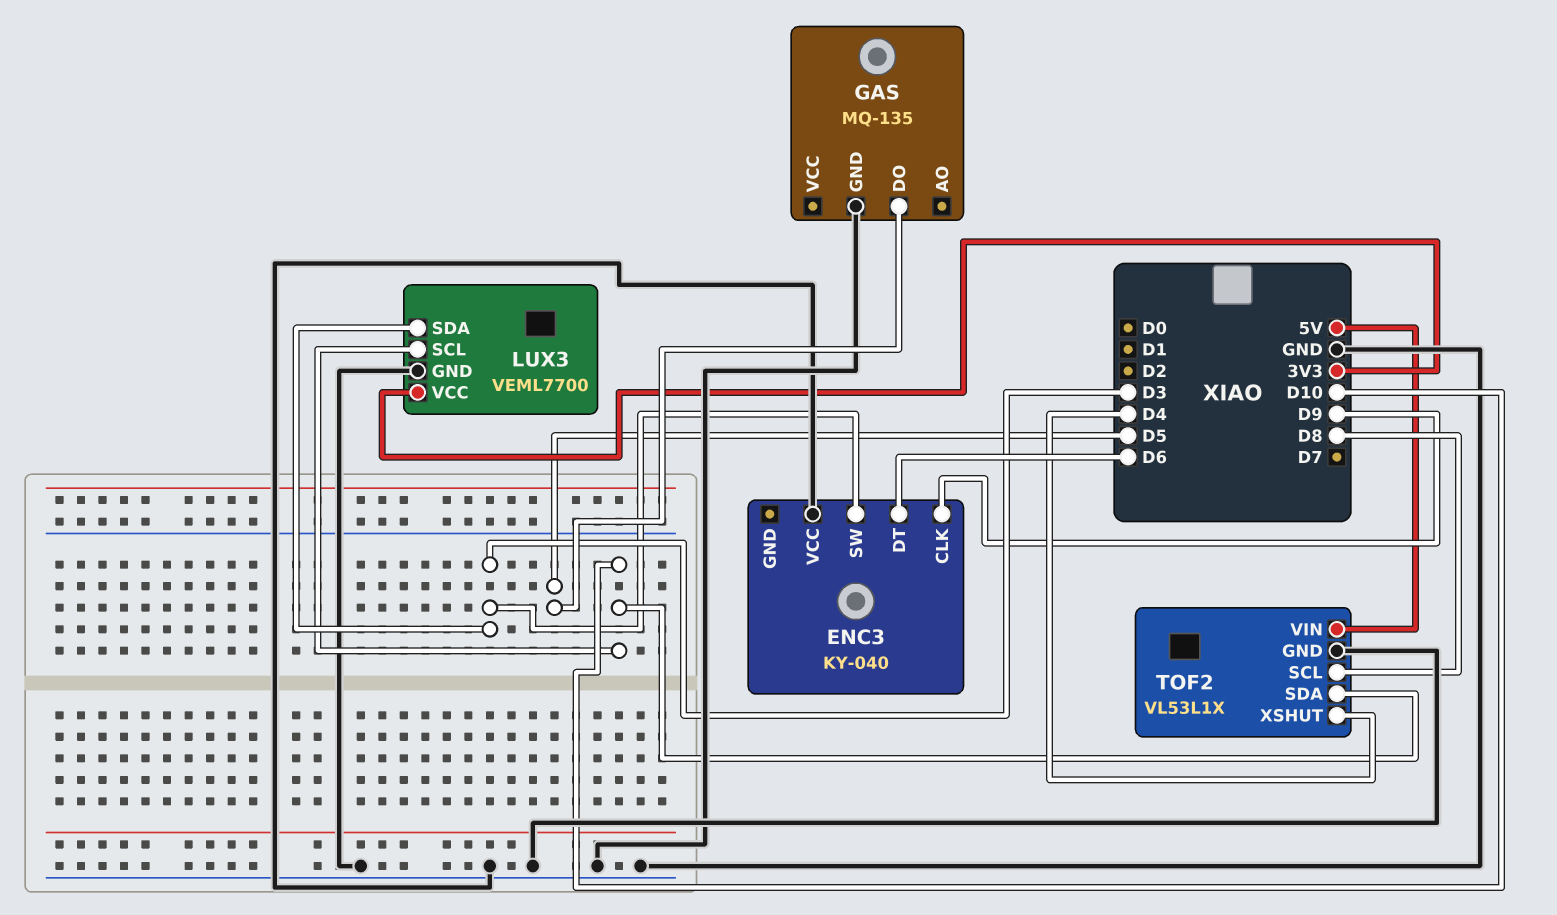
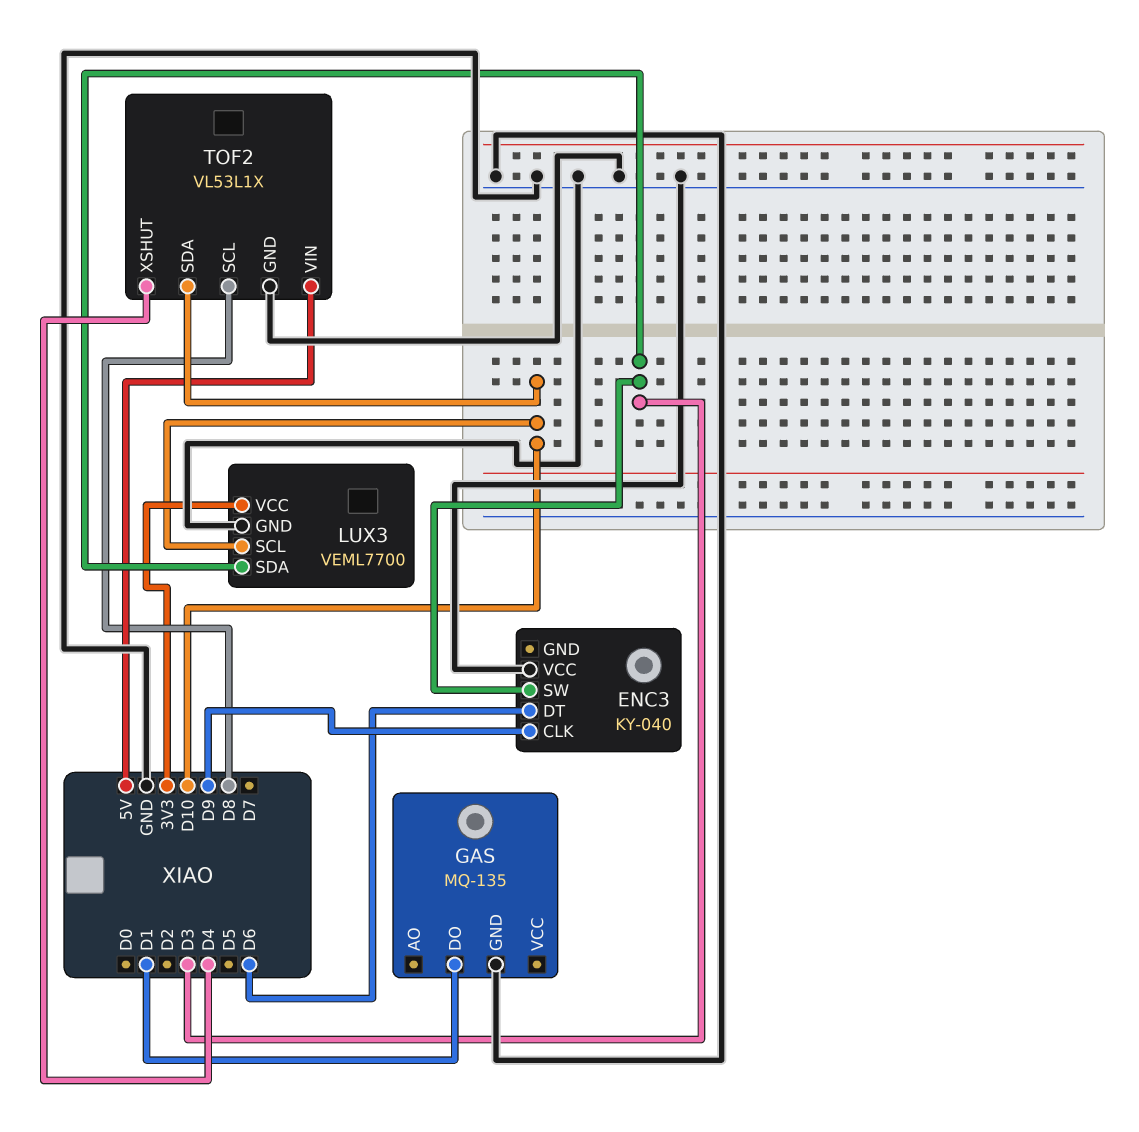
GAS pin DO: D5 -> D1

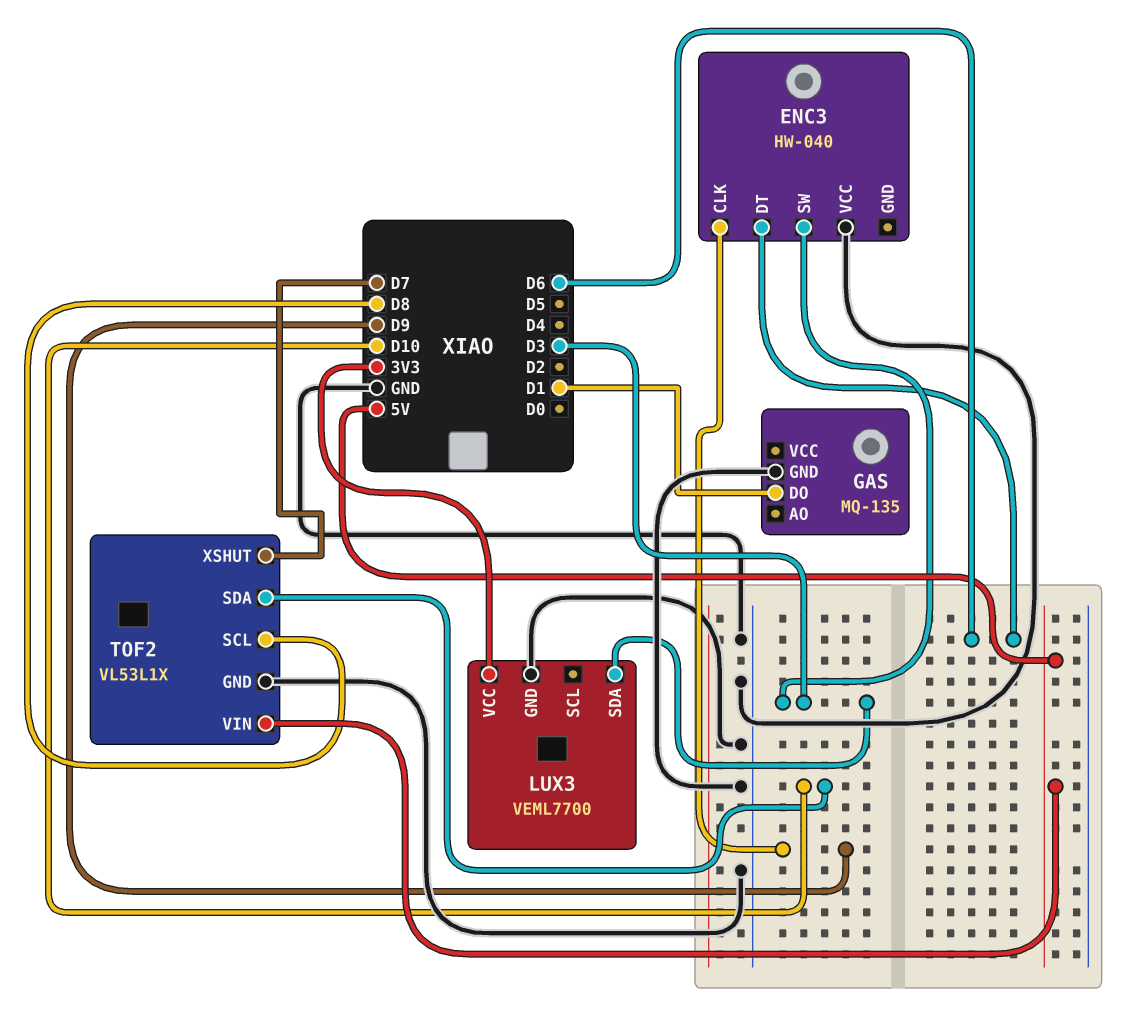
ENC3: KY-040 -> HW-040
LUX3 pin SCL: D10 -> none
TOF2 pin XSHUT: D4 -> D7

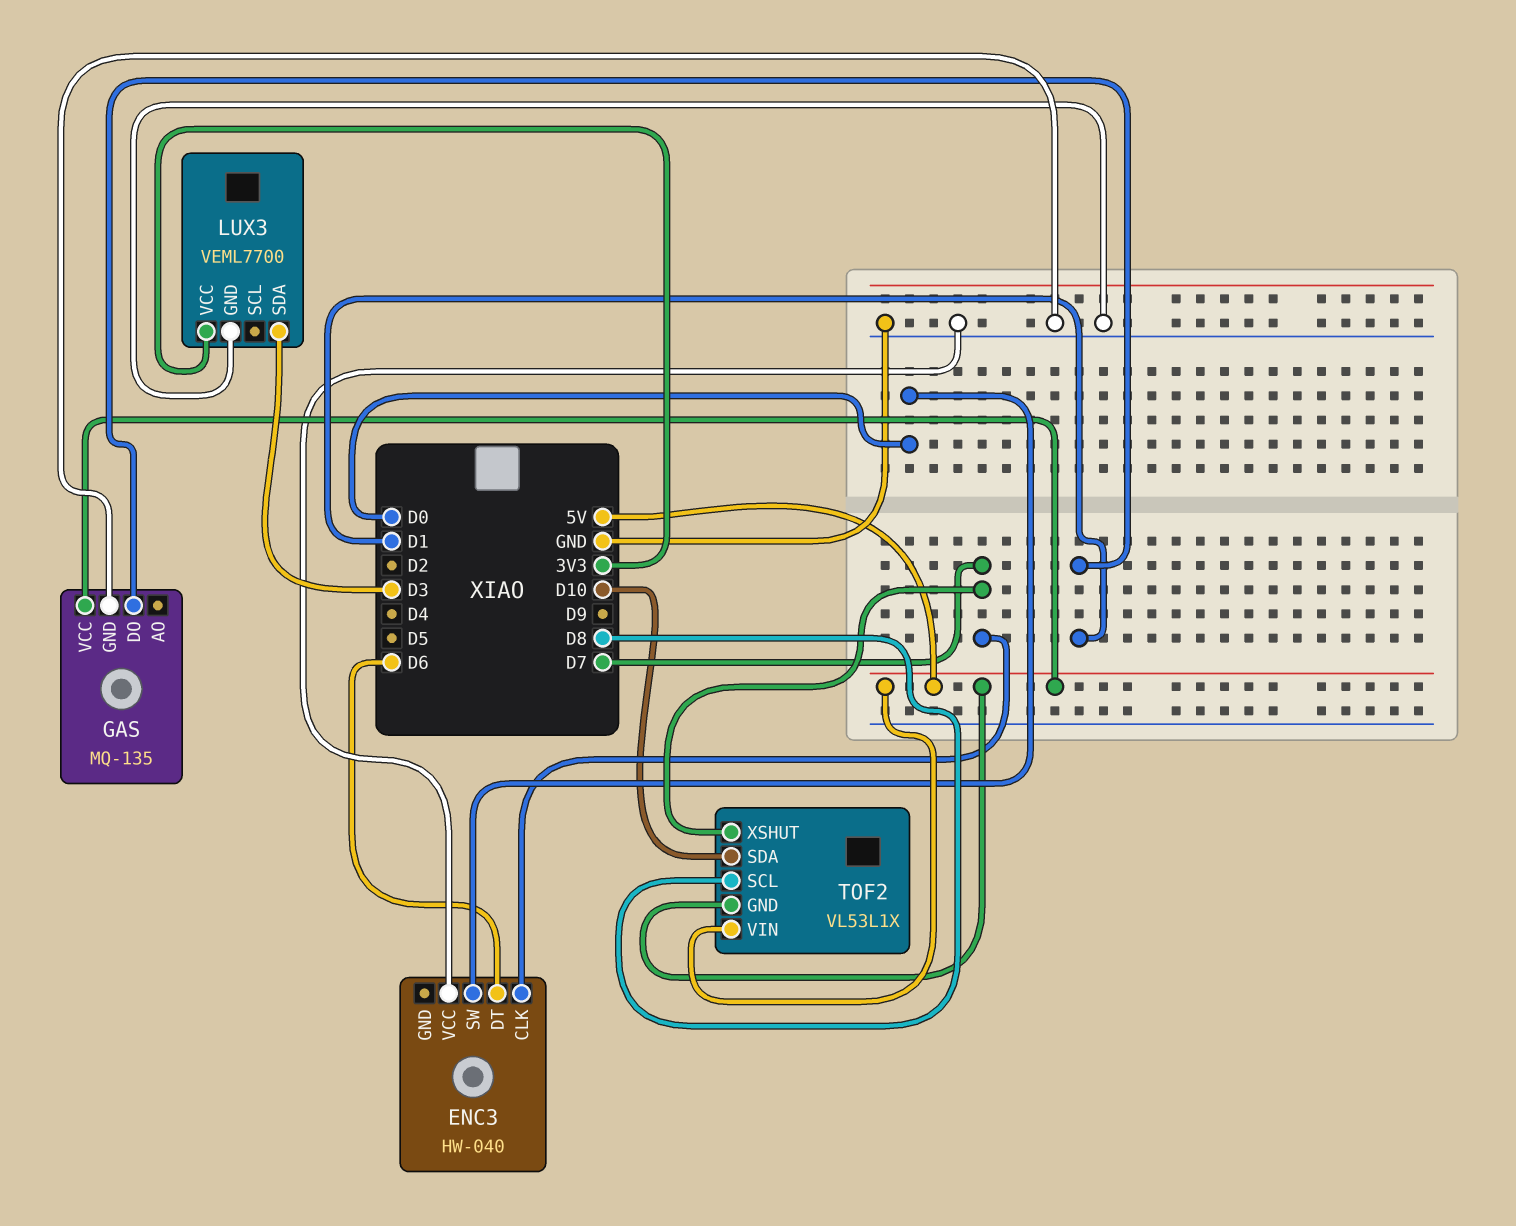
ENC3 pin CLK: D9 -> D7
ENC3 pin SW: D3 -> D0
GAS pin VCC: none -> 5V
TOF2 pin GND: GND -> 5V

